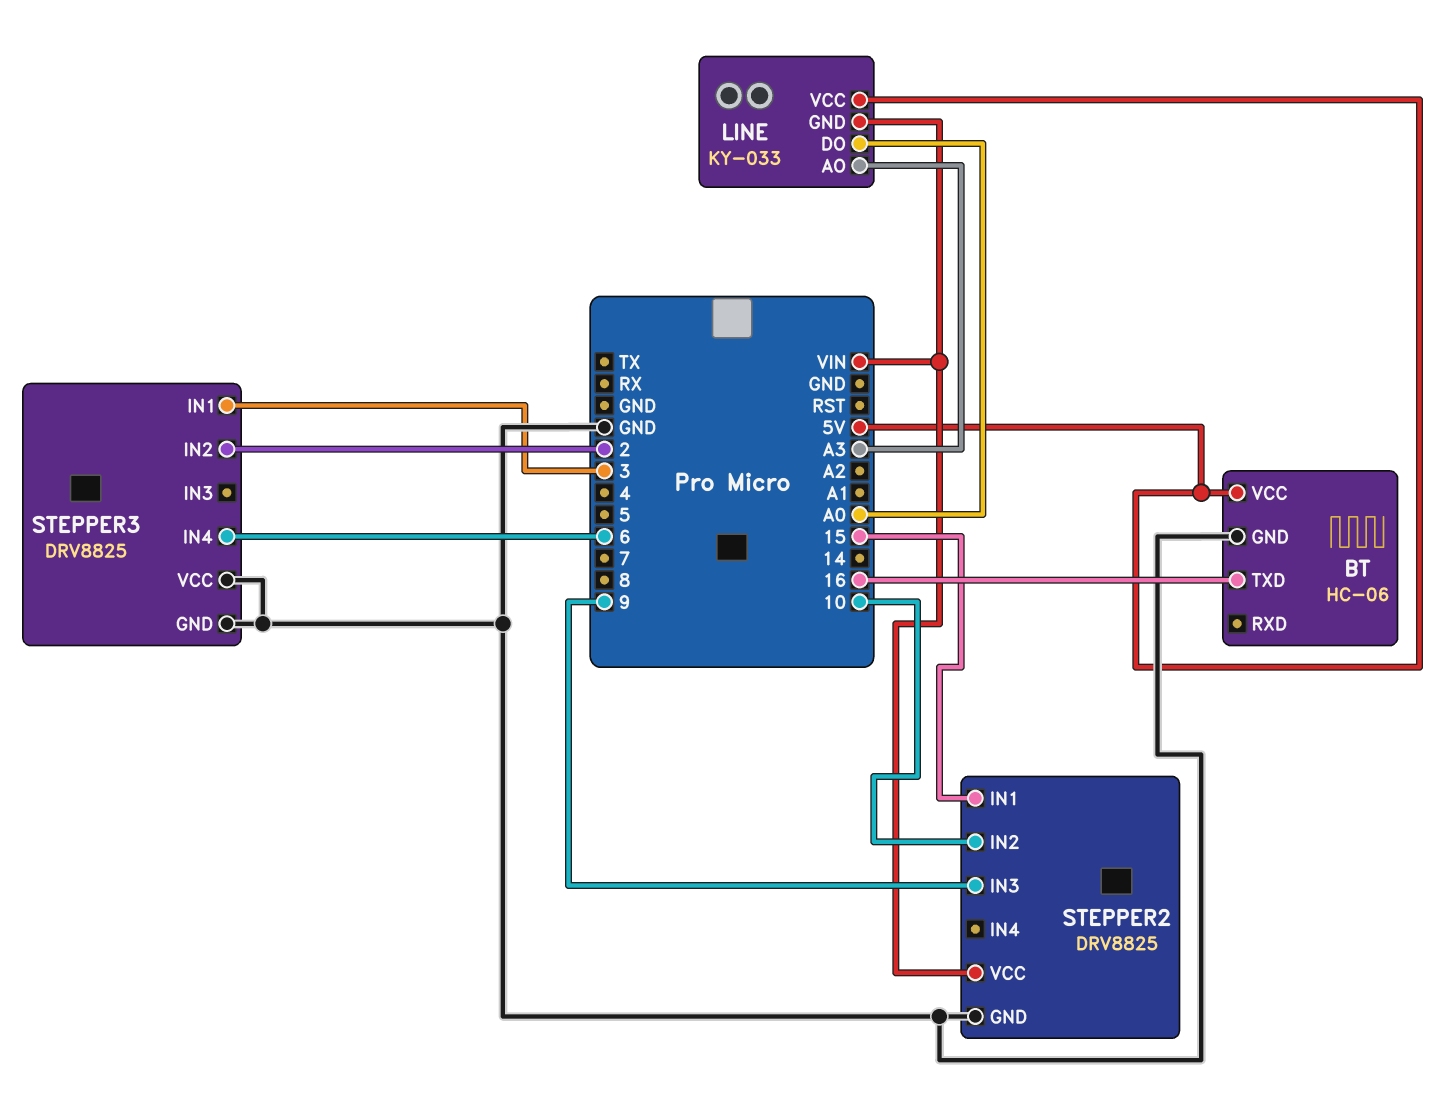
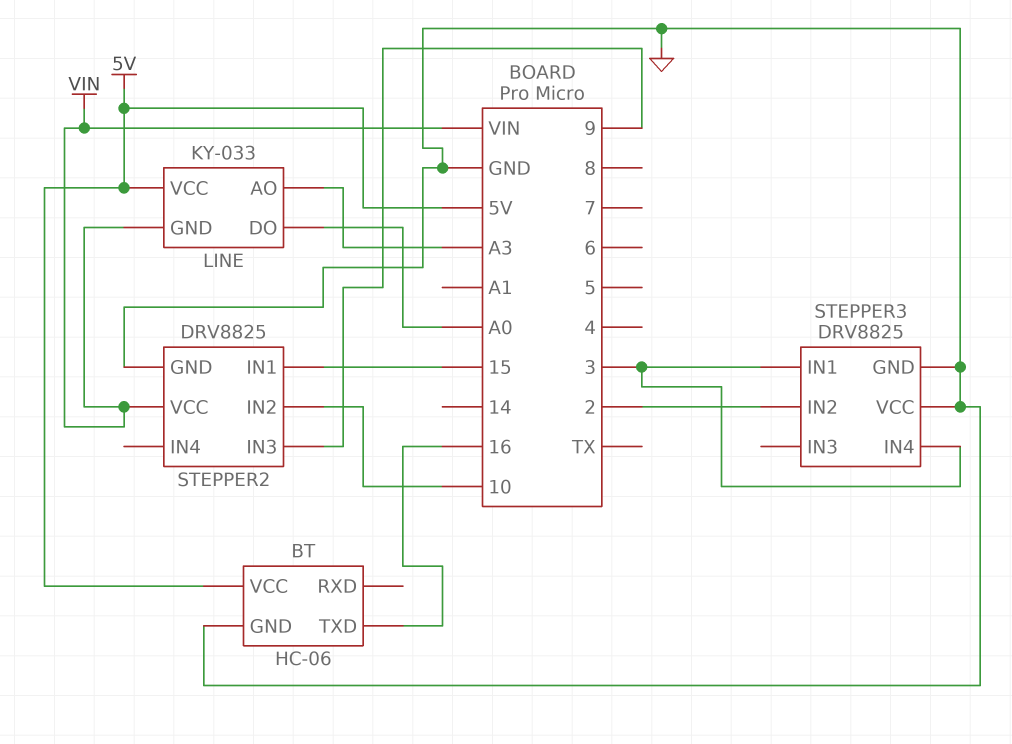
STEPPER3 pin IN4: 6 -> 3

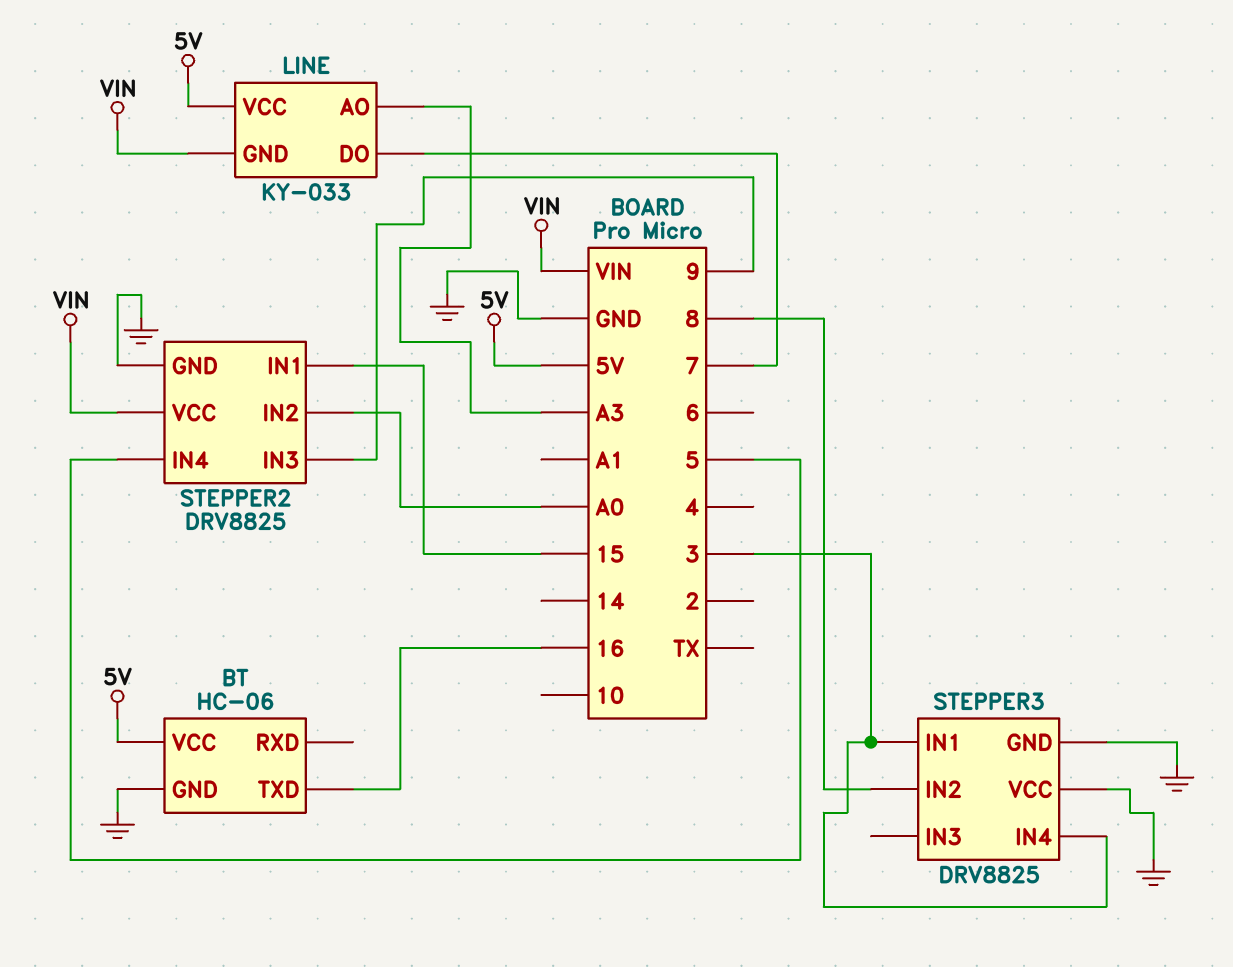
LINE pin DO: A0 -> 7
STEPPER2 pin IN2: 10 -> A0
STEPPER2 pin IN4: none -> 5
STEPPER3 pin IN2: 2 -> 8

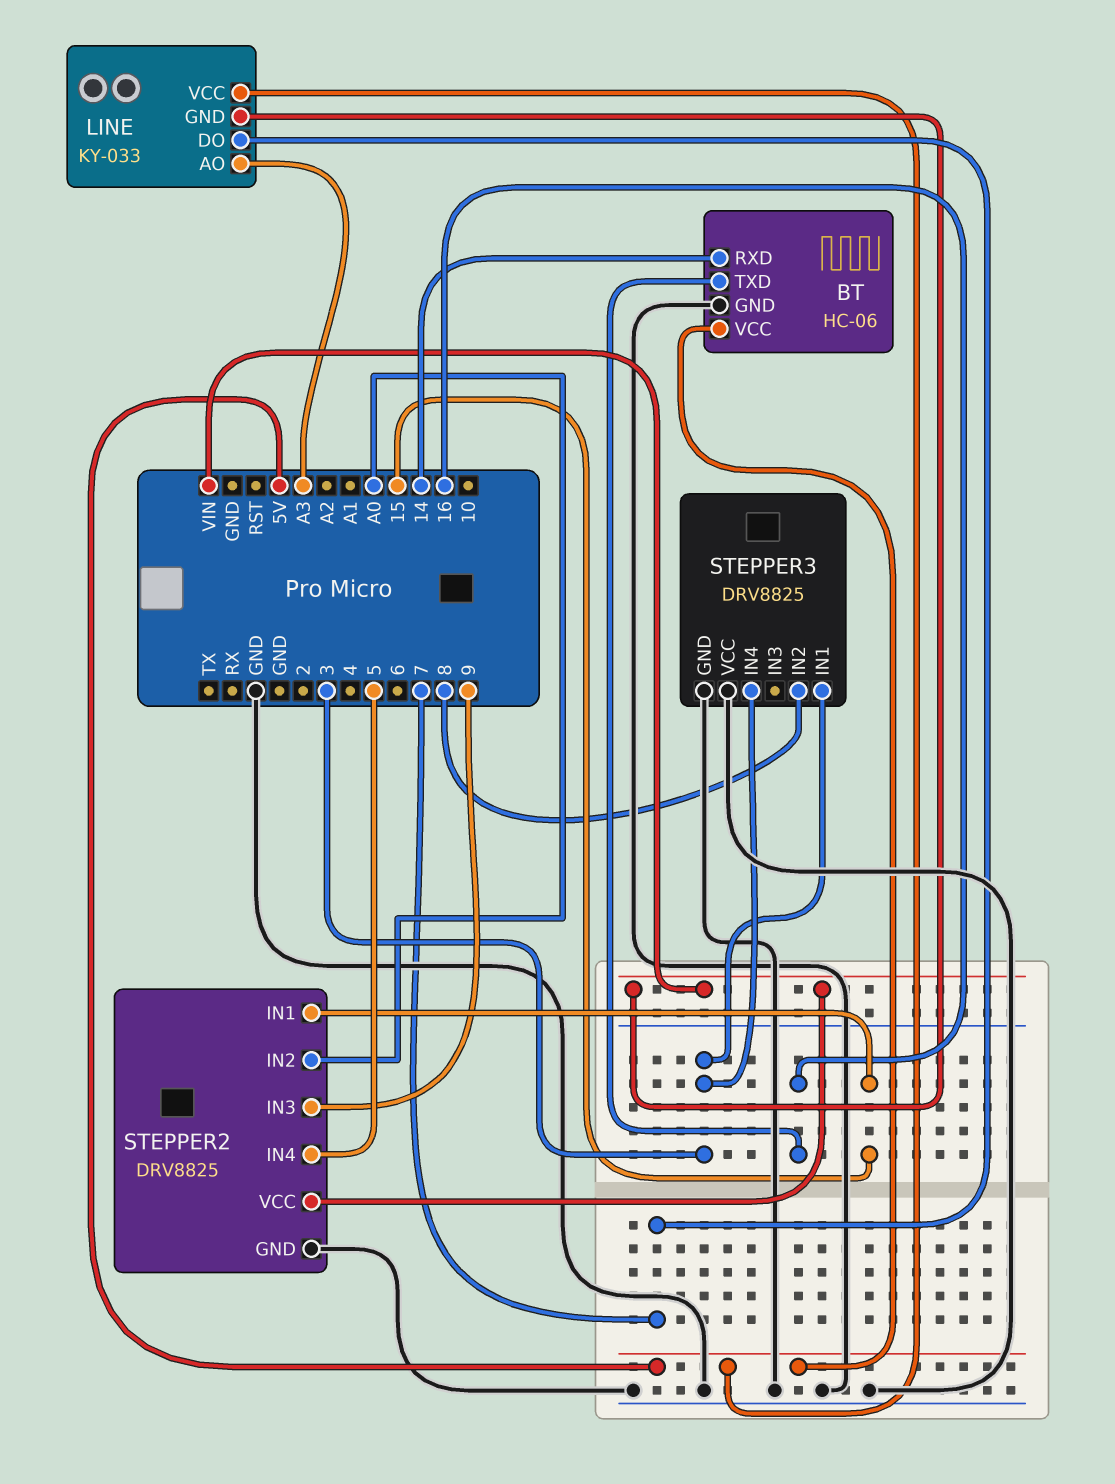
BT pin RXD: none -> 14

